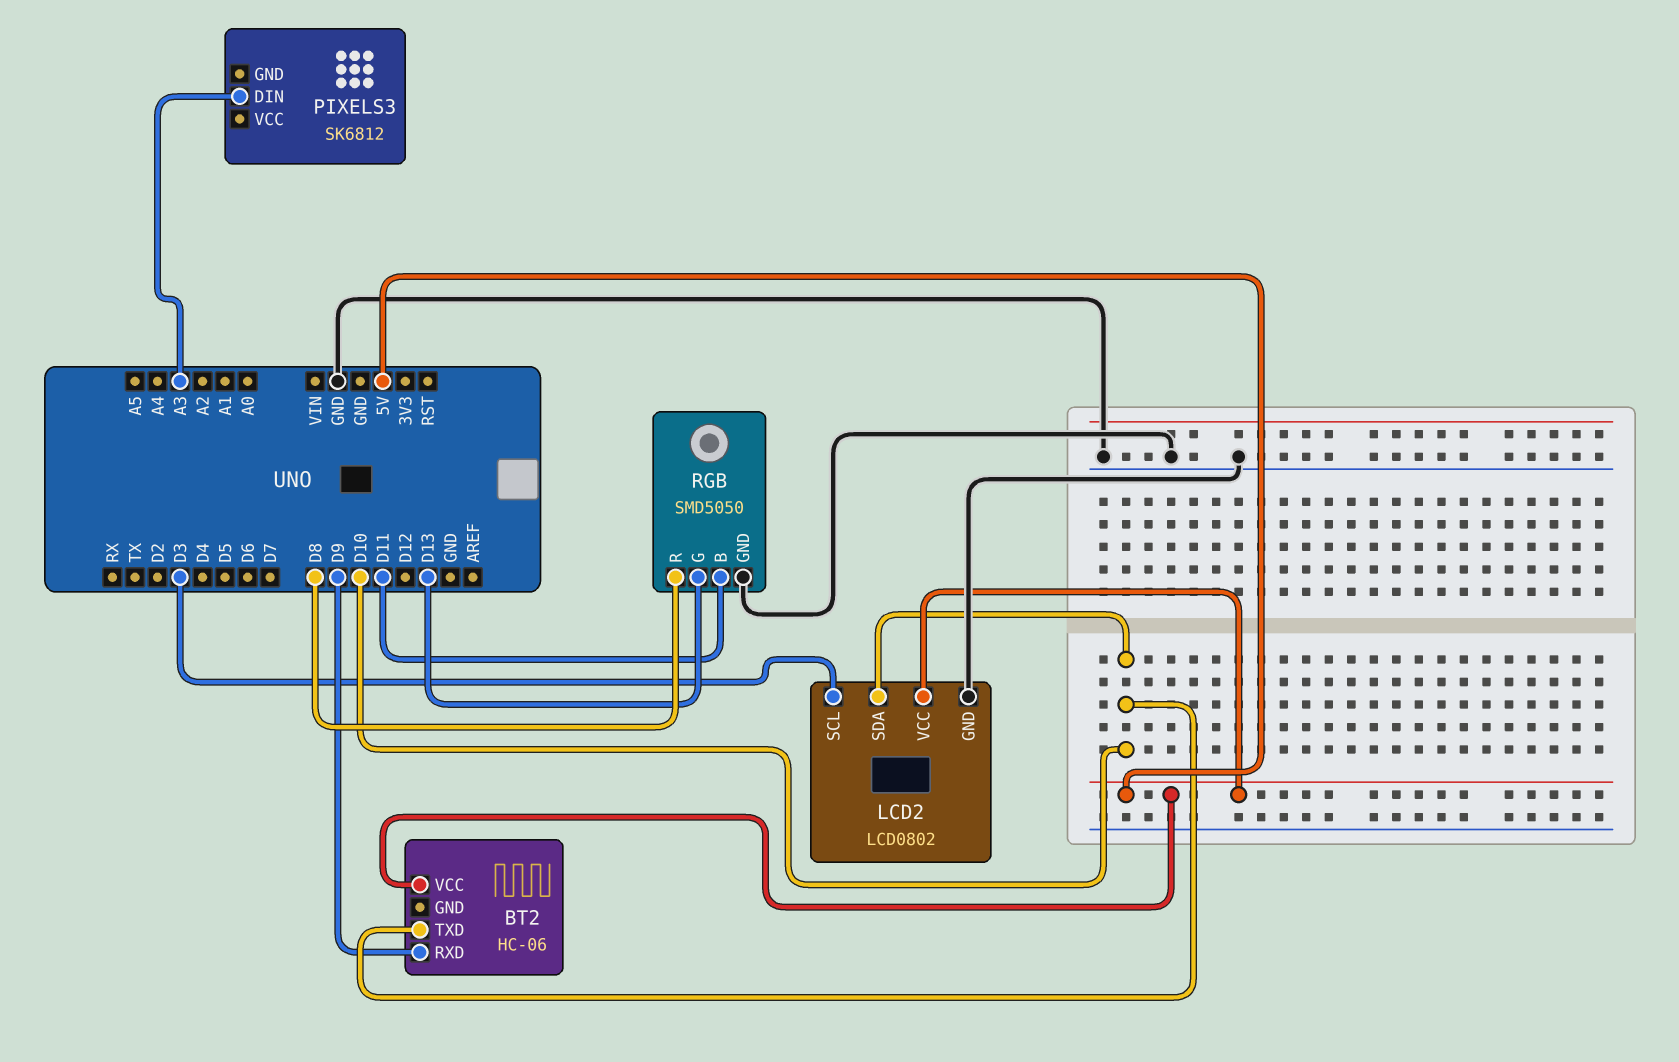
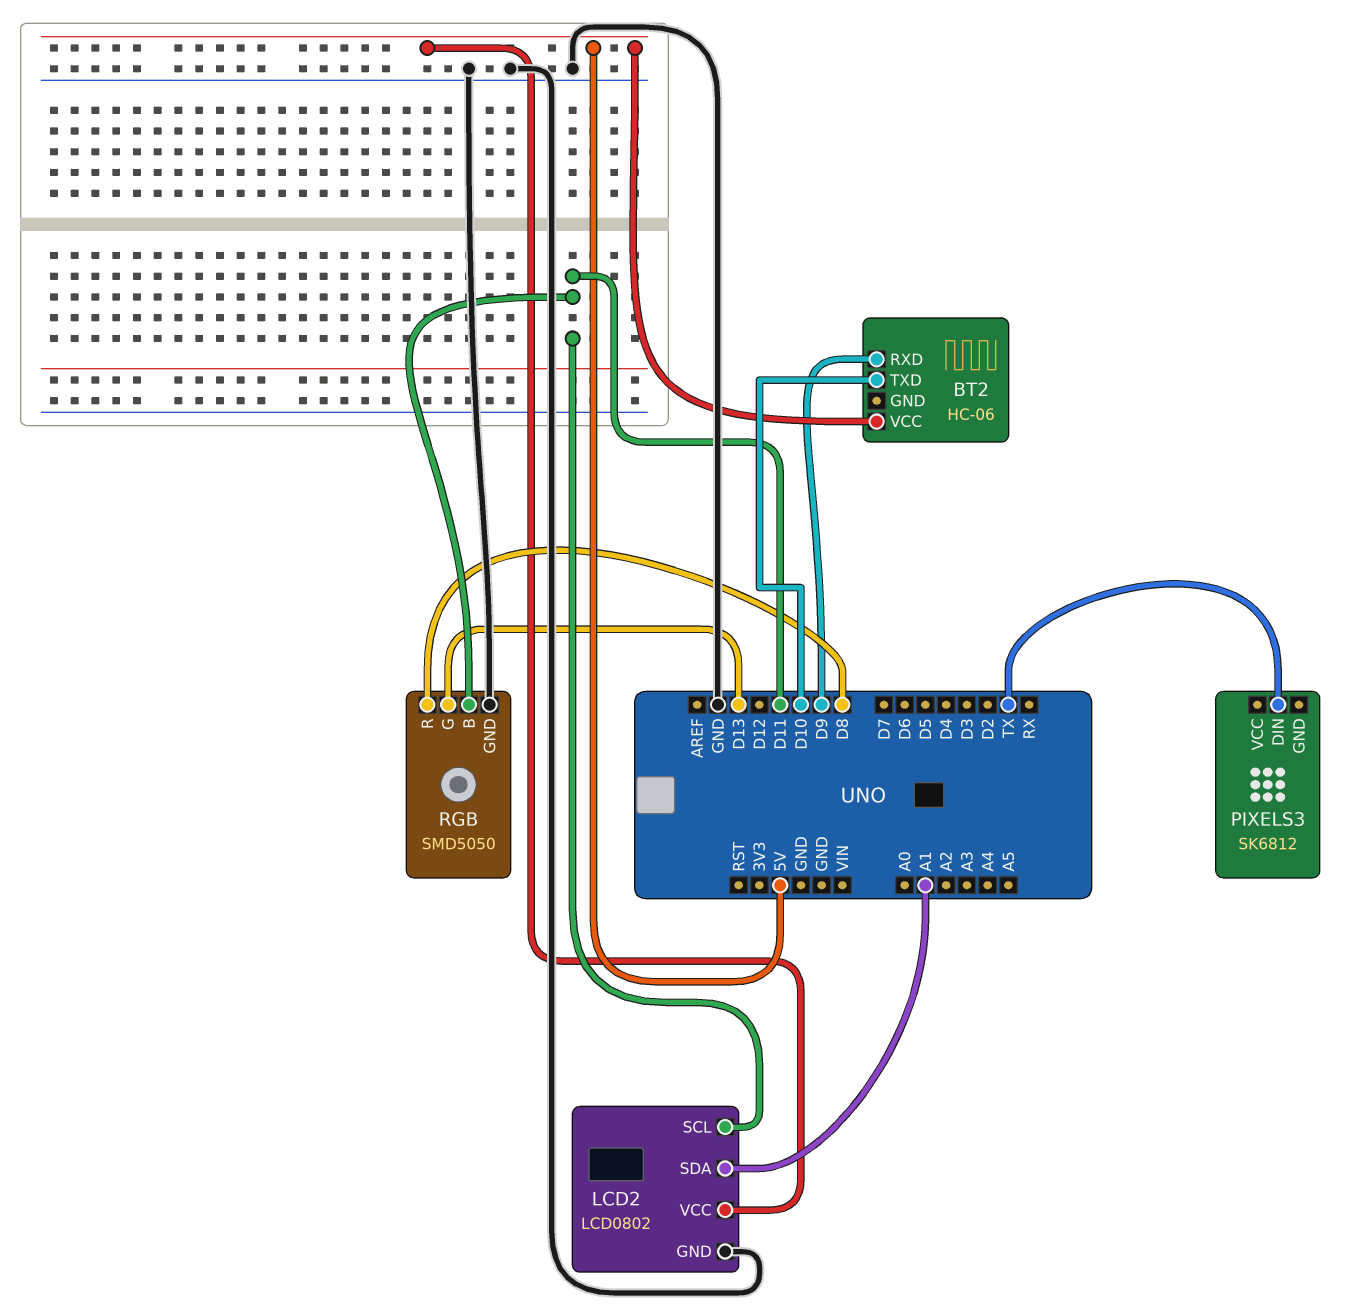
LCD2 pin SCL: D3 -> D11
LCD2 pin SDA: D10 -> A1
PIXELS3 pin DIN: A3 -> TX

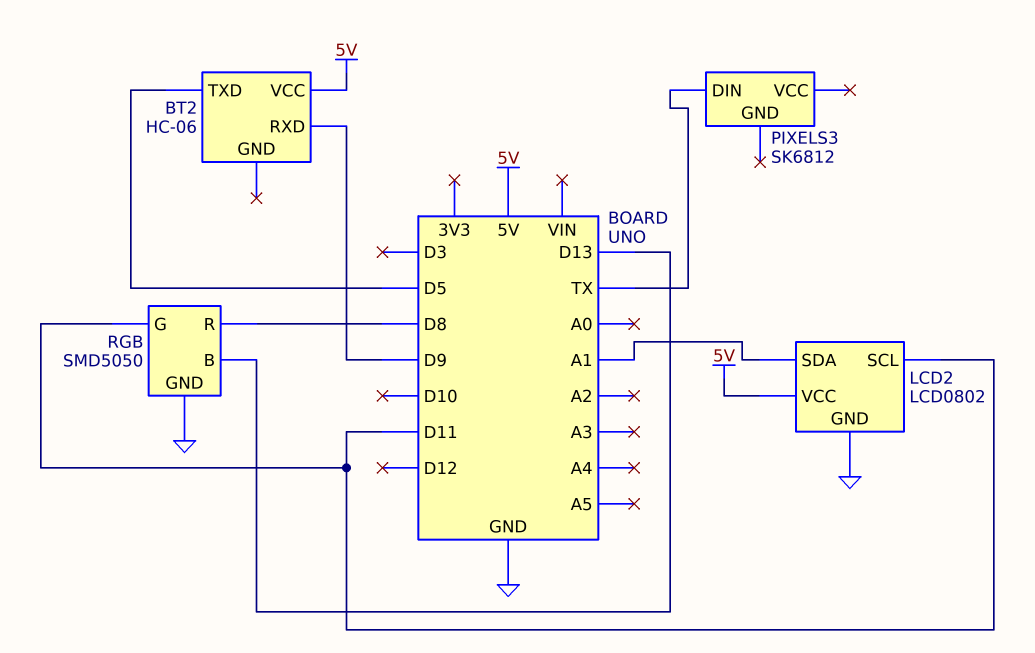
BT2 pin TXD: D10 -> D5
RGB pin B: D11 -> D13
RGB pin G: D13 -> D11

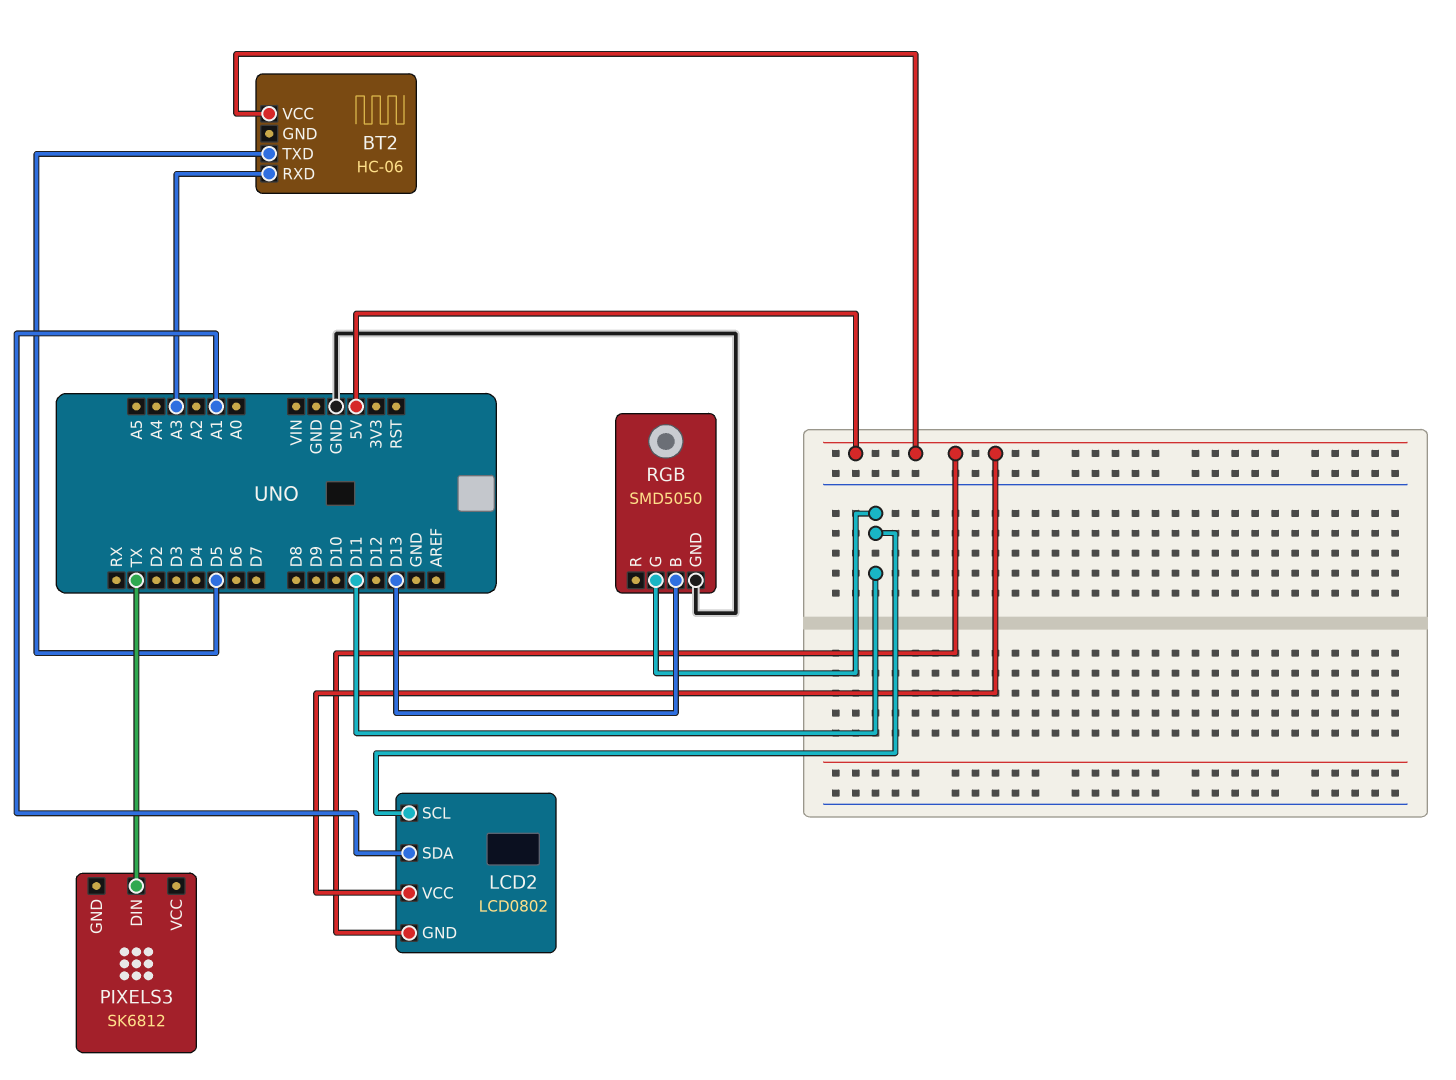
BT2 pin RXD: D9 -> A3
LCD2 pin GND: GND -> 5V
RGB pin R: D8 -> none

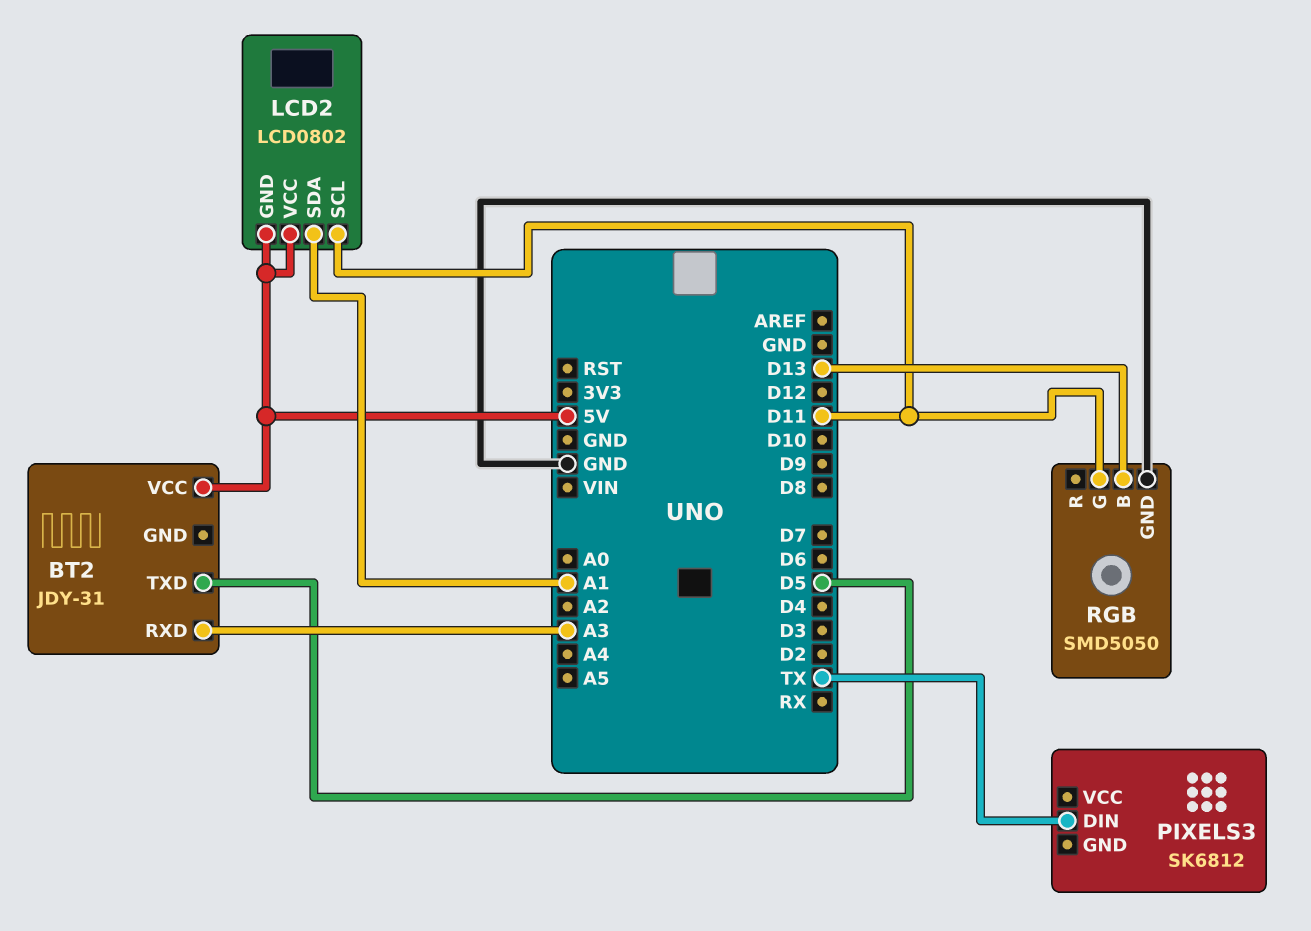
BT2: HC-06 -> JDY-31

